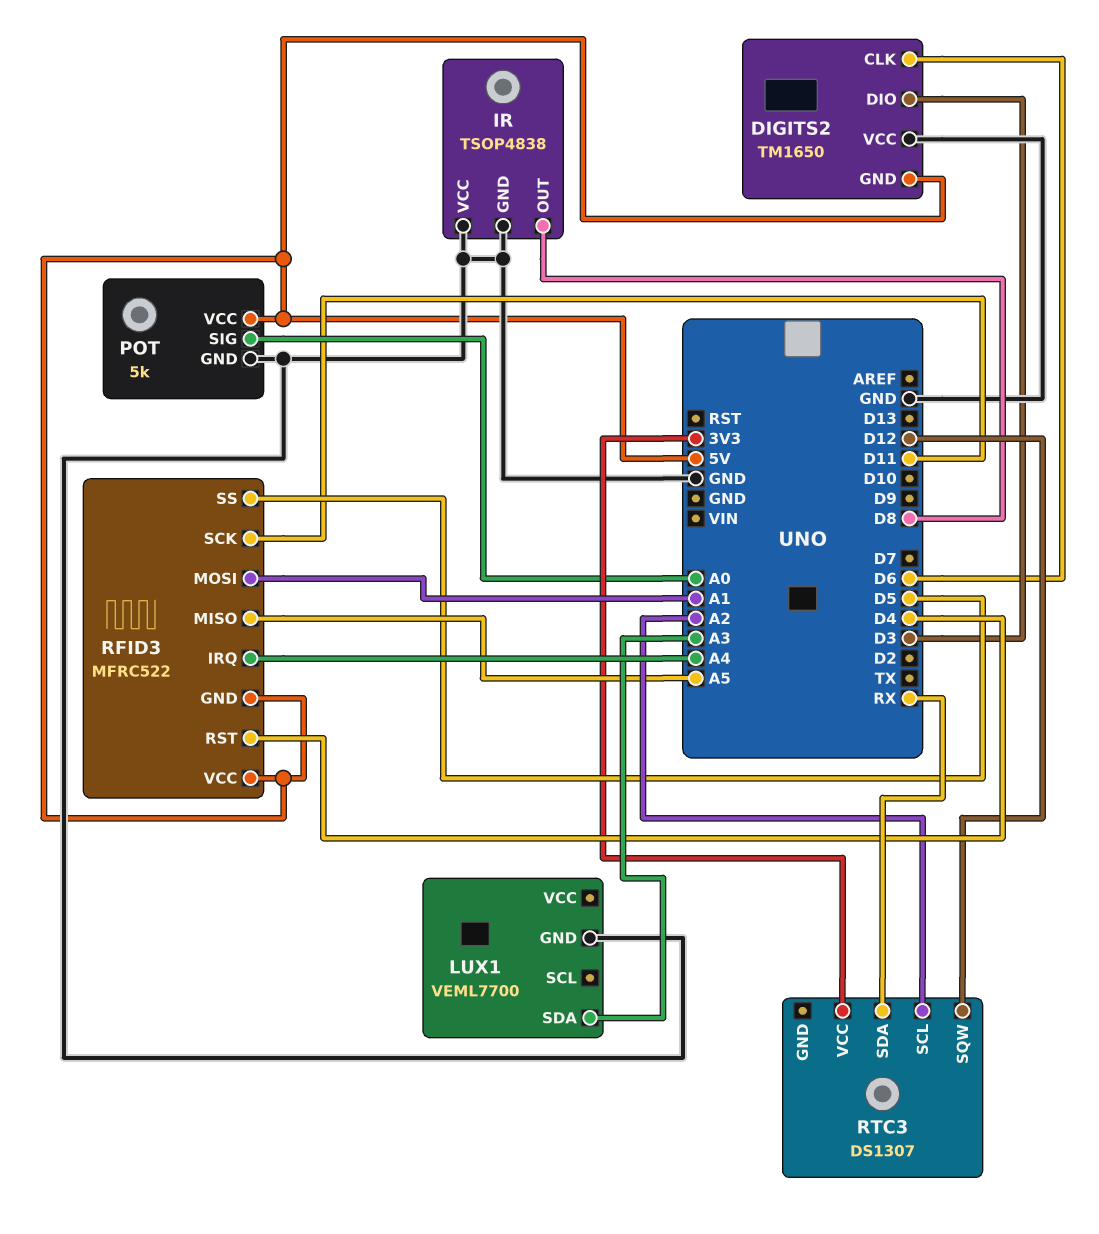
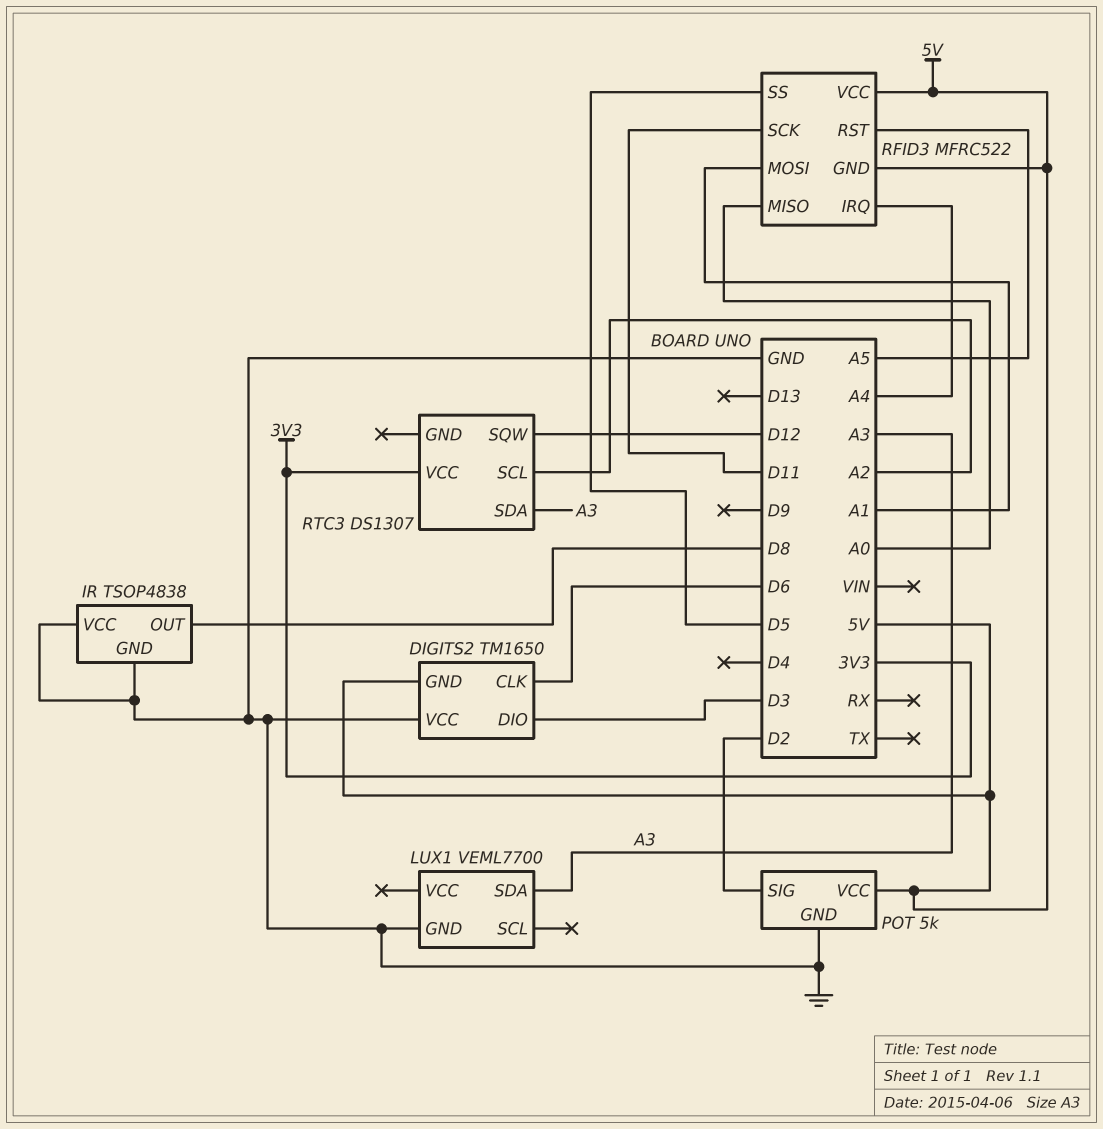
POT pin SIG: A0 -> D2
RFID3 pin MISO: A5 -> A0
RFID3 pin RST: D4 -> A5
RTC3 pin SDA: RX -> A3

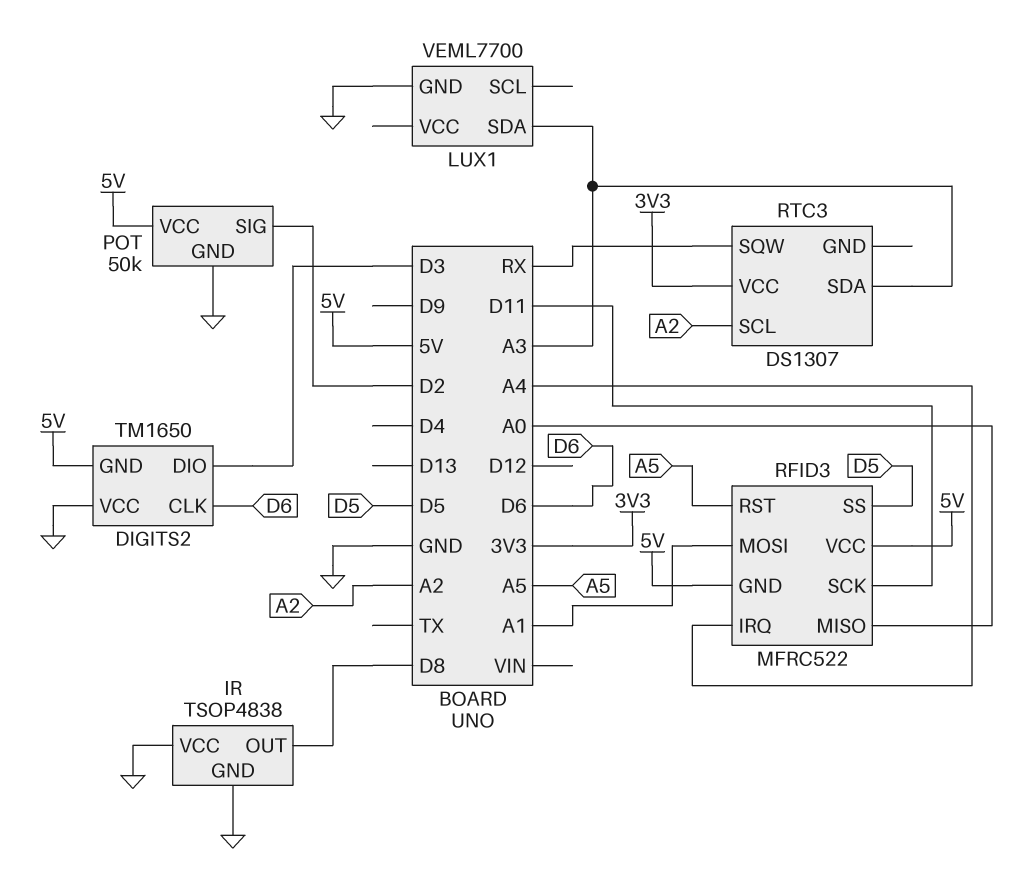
POT: 5k -> 50k
RTC3 pin SQW: D12 -> RX

